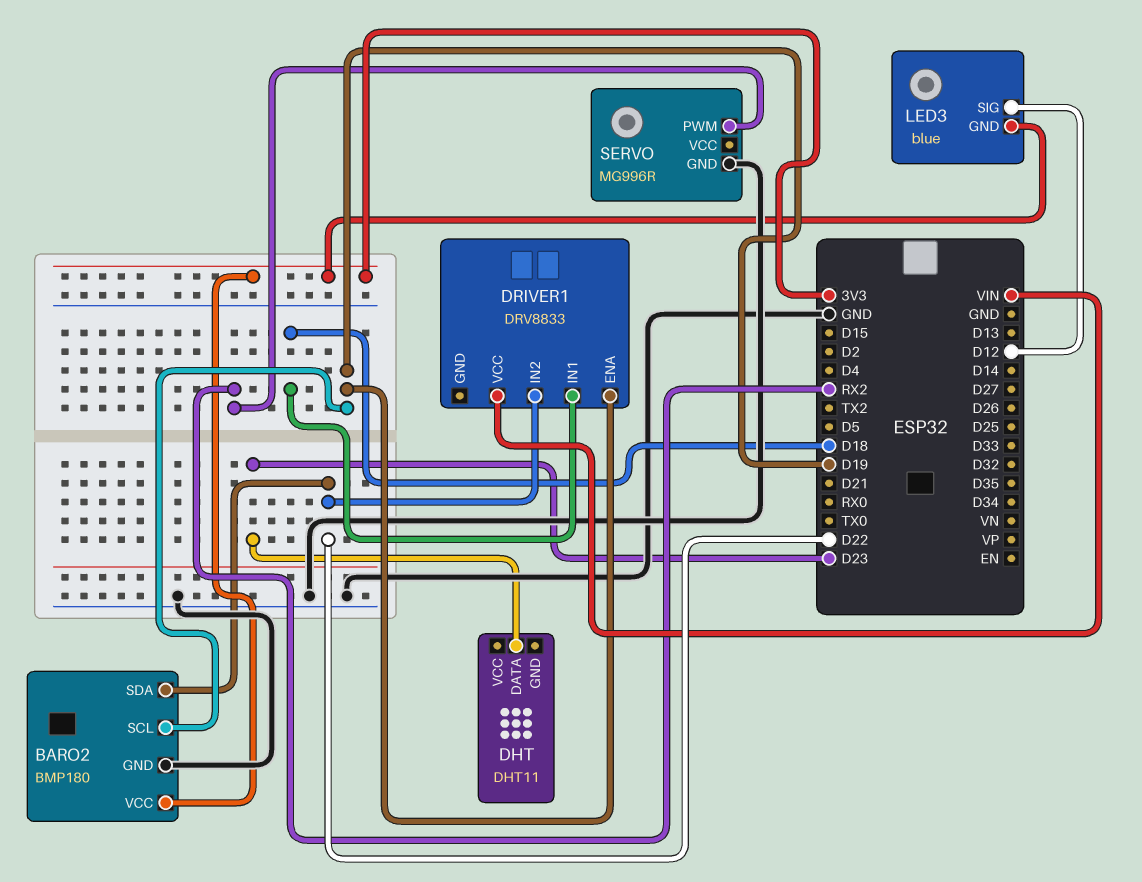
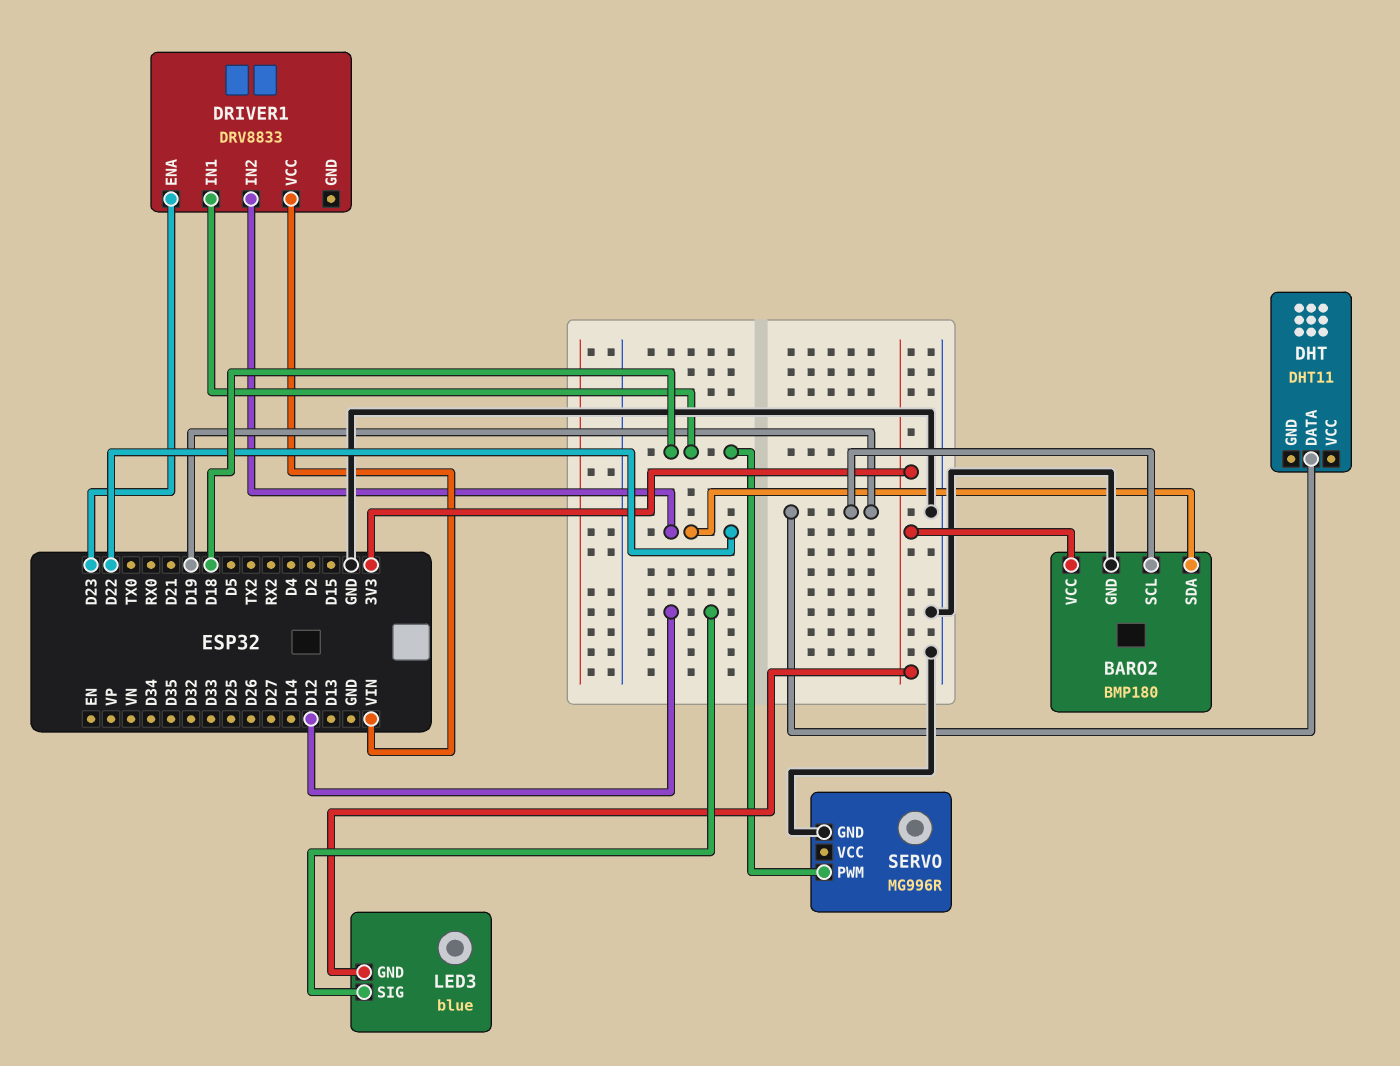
DHT pin DATA: D23 -> D19
DRIVER1 pin ENA: D19 -> D23
SERVO pin PWM: RX2 -> D18

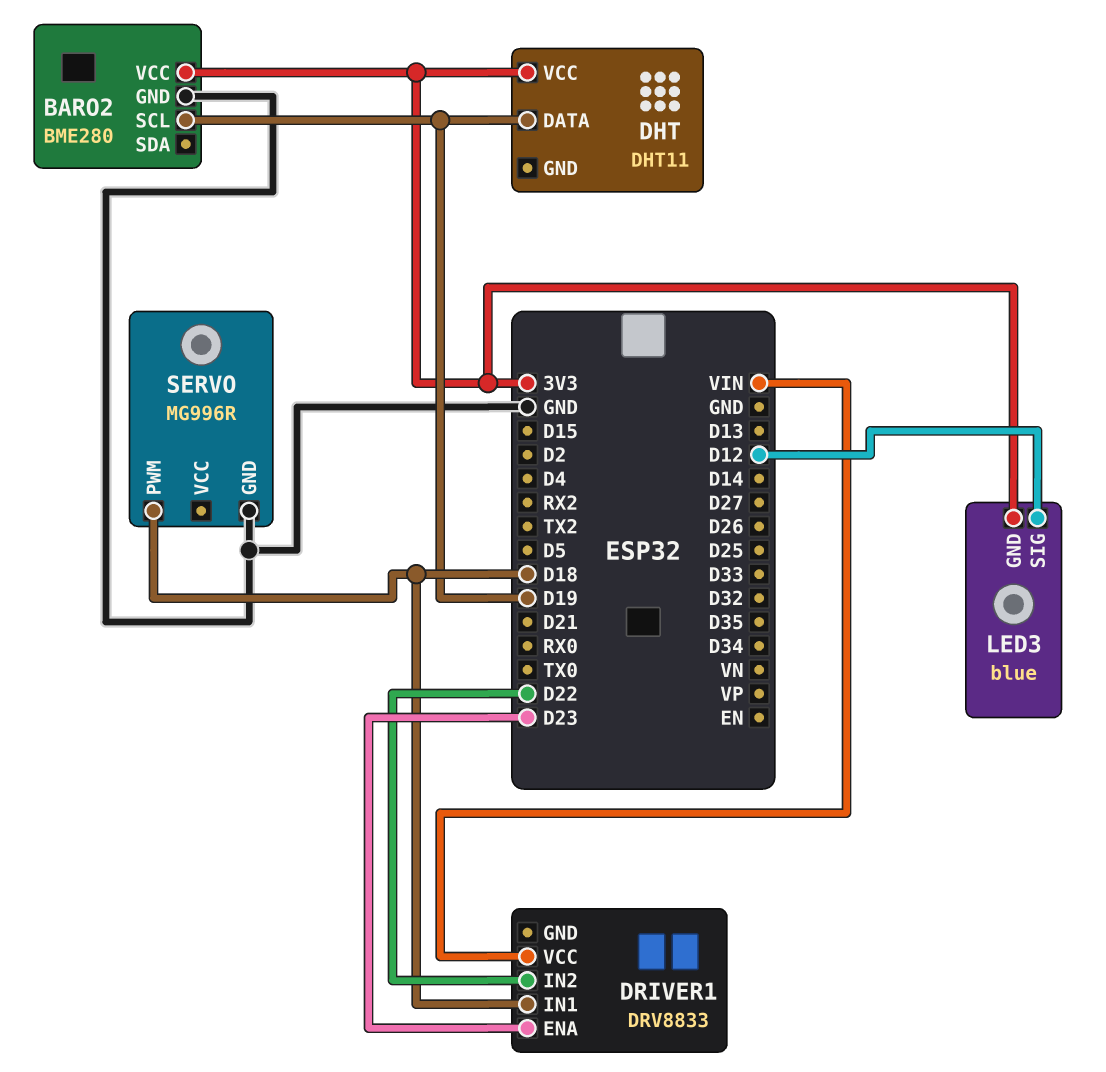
BARO2: BMP180 -> BME280
BARO2 pin SDA: D22 -> none
DHT pin VCC: none -> 3V3

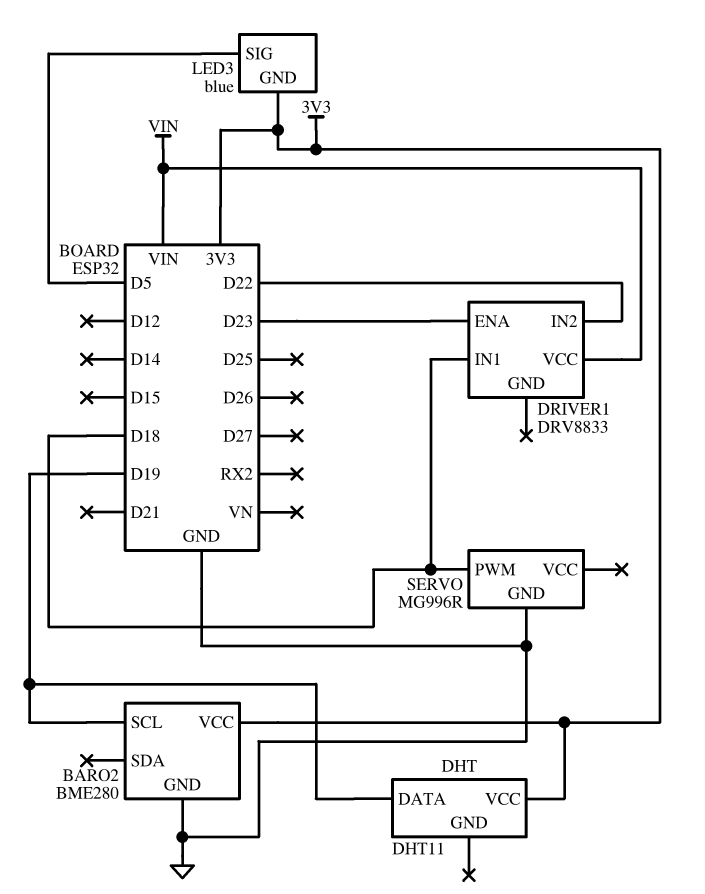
LED3 pin SIG: D12 -> D5

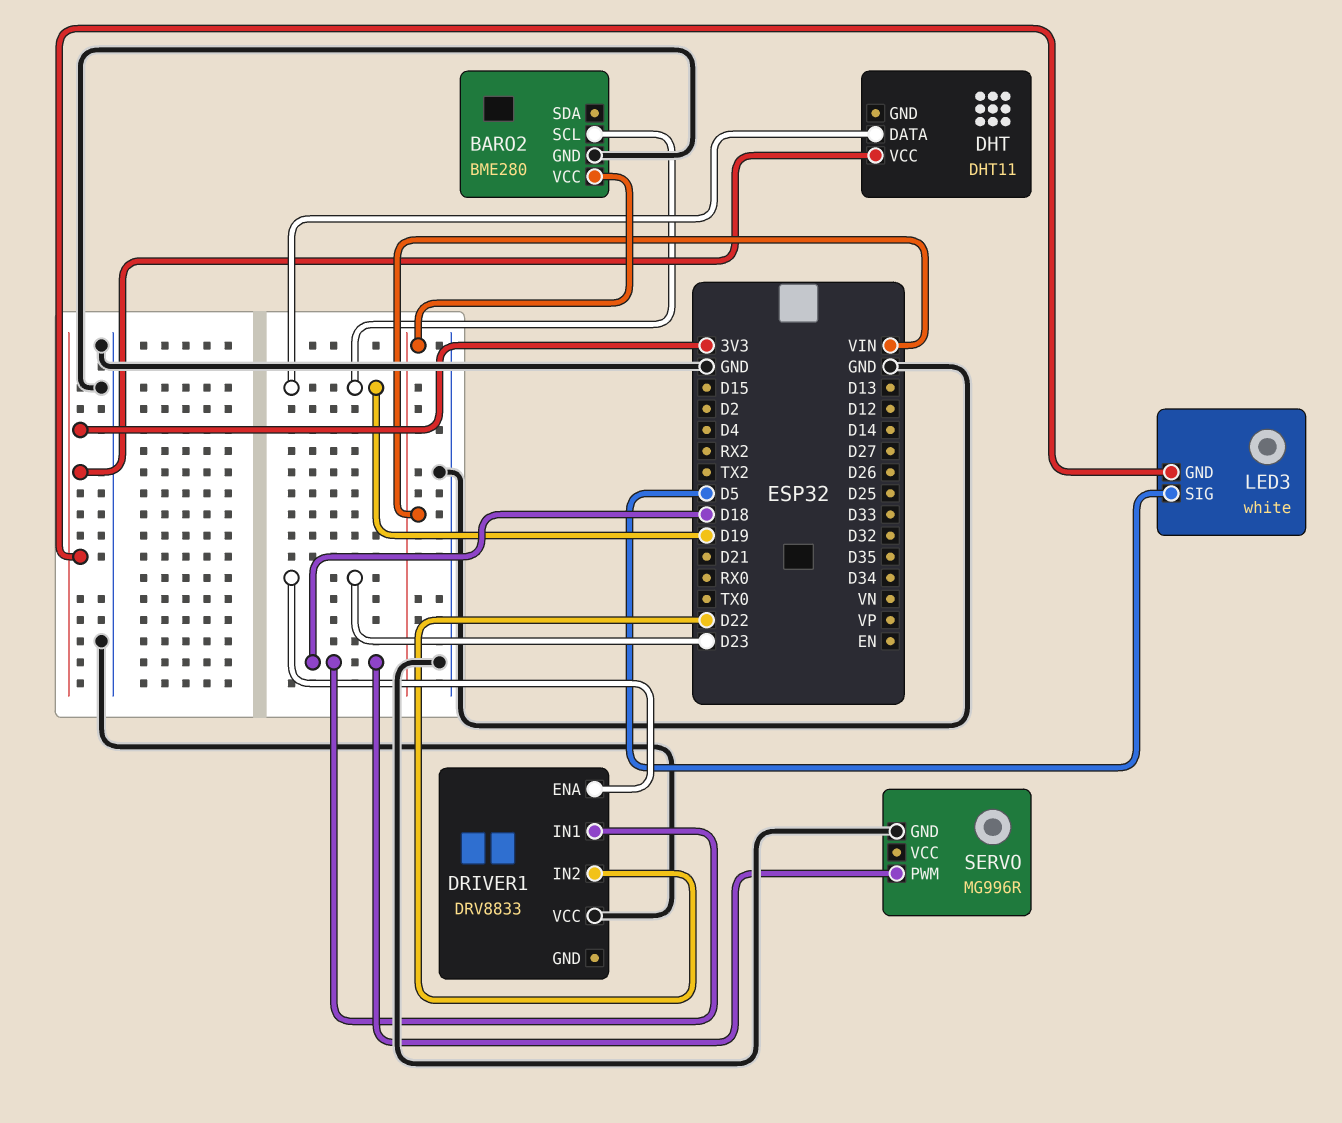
BARO2 pin VCC: 3V3 -> VIN
DRIVER1 pin VCC: VIN -> GND
LED3: blue -> white

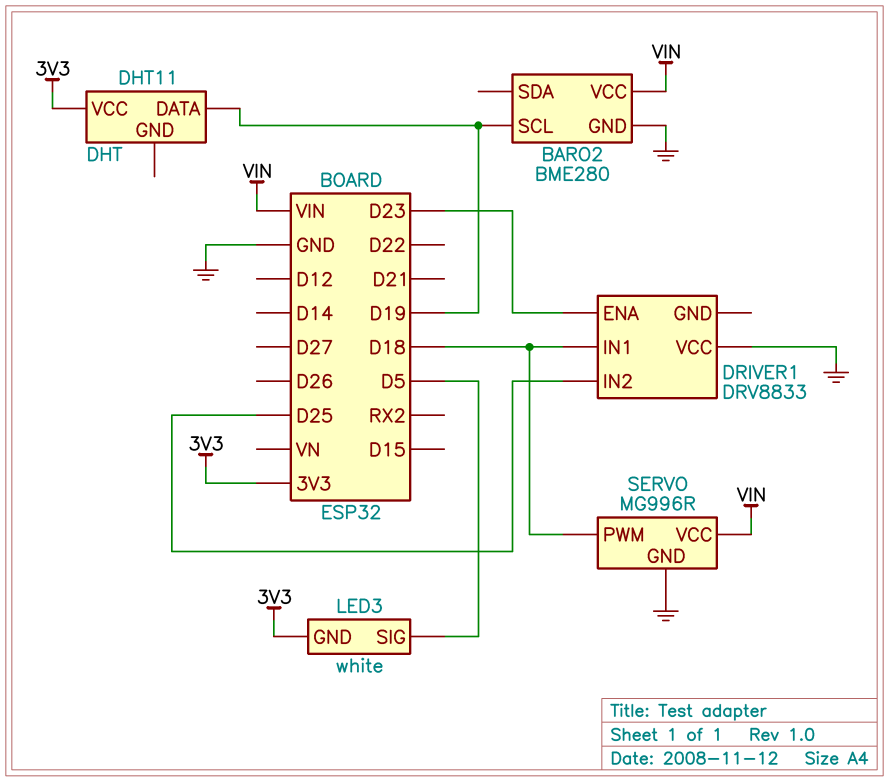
DRIVER1 pin IN2: D22 -> D25
SERVO pin VCC: none -> VIN

